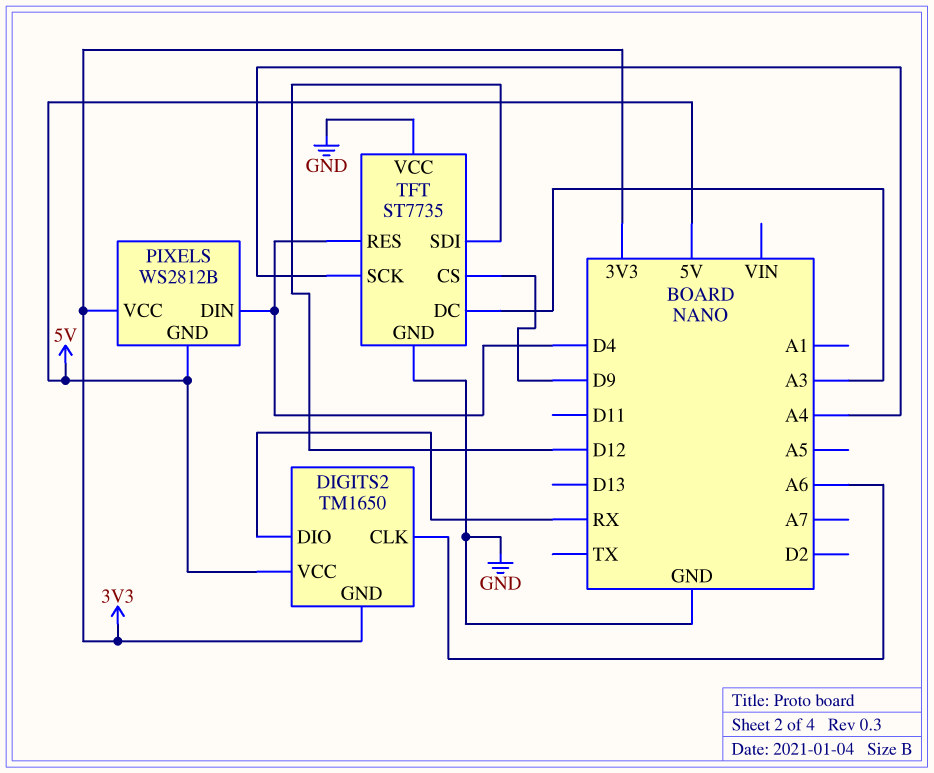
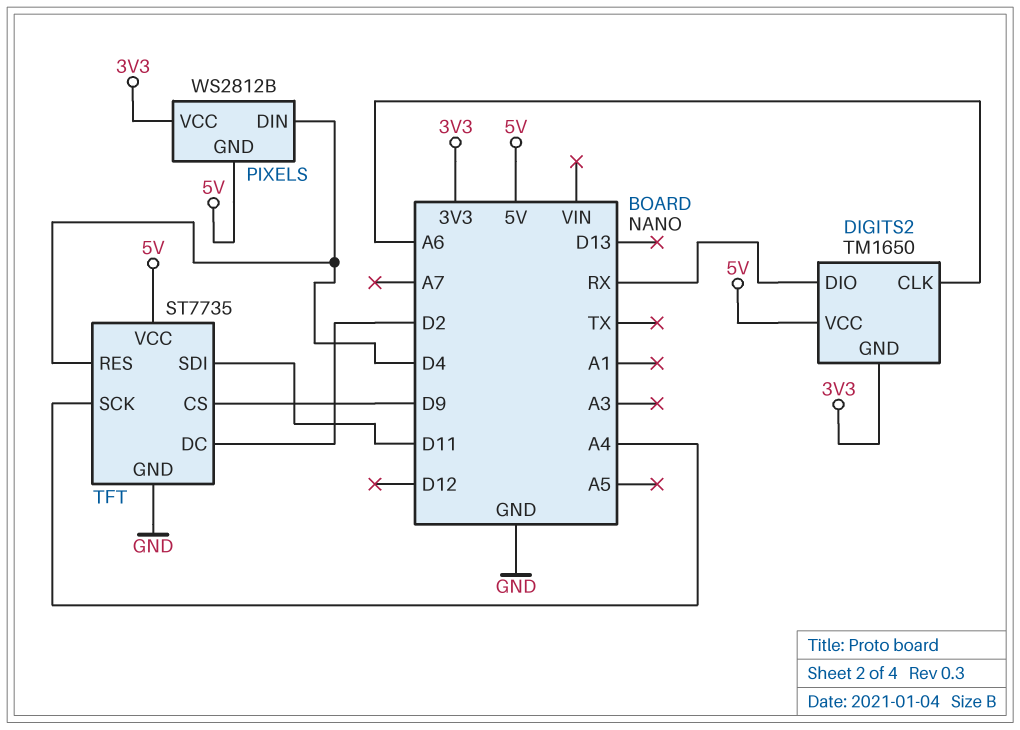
TFT pin DC: A3 -> D2
TFT pin SDI: D12 -> D11
TFT pin VCC: GND -> 5V

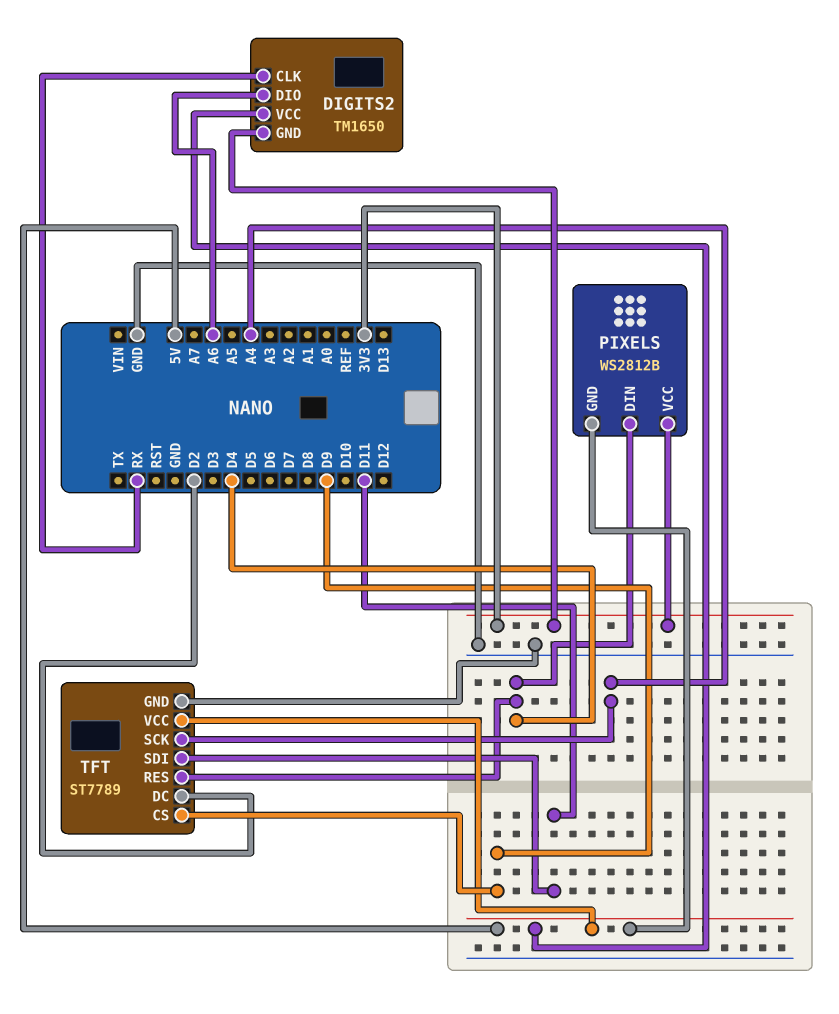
DIGITS2 pin CLK: A6 -> RX
DIGITS2 pin DIO: RX -> A6
TFT: ST7735 -> ST7789

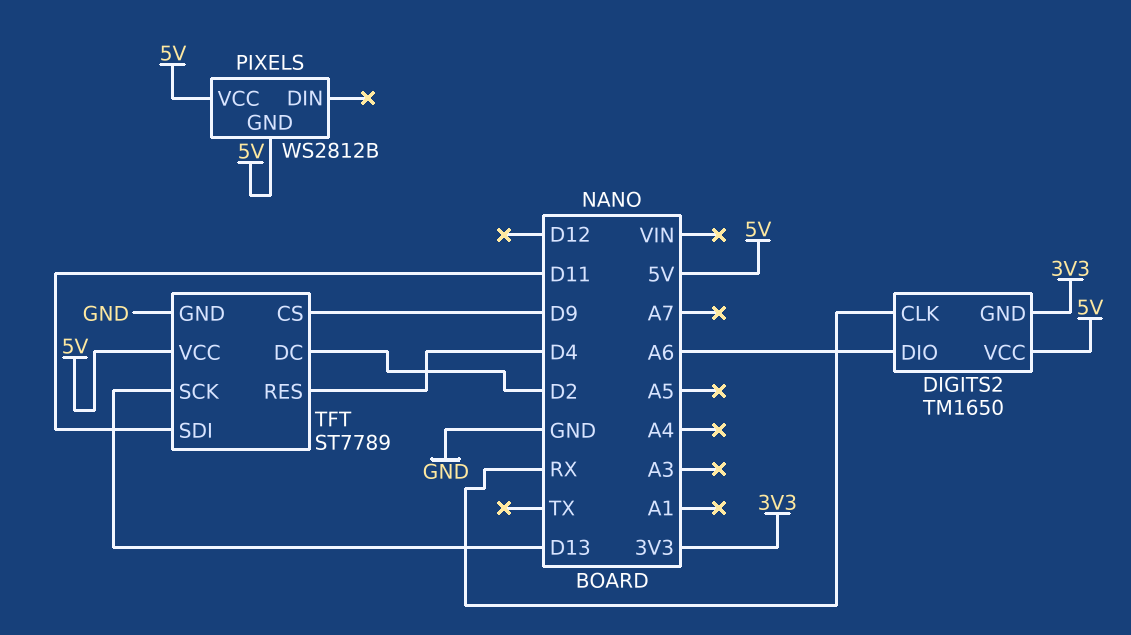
PIXELS pin DIN: D4 -> none
PIXELS pin VCC: 3V3 -> 5V
TFT pin SCK: A4 -> D13

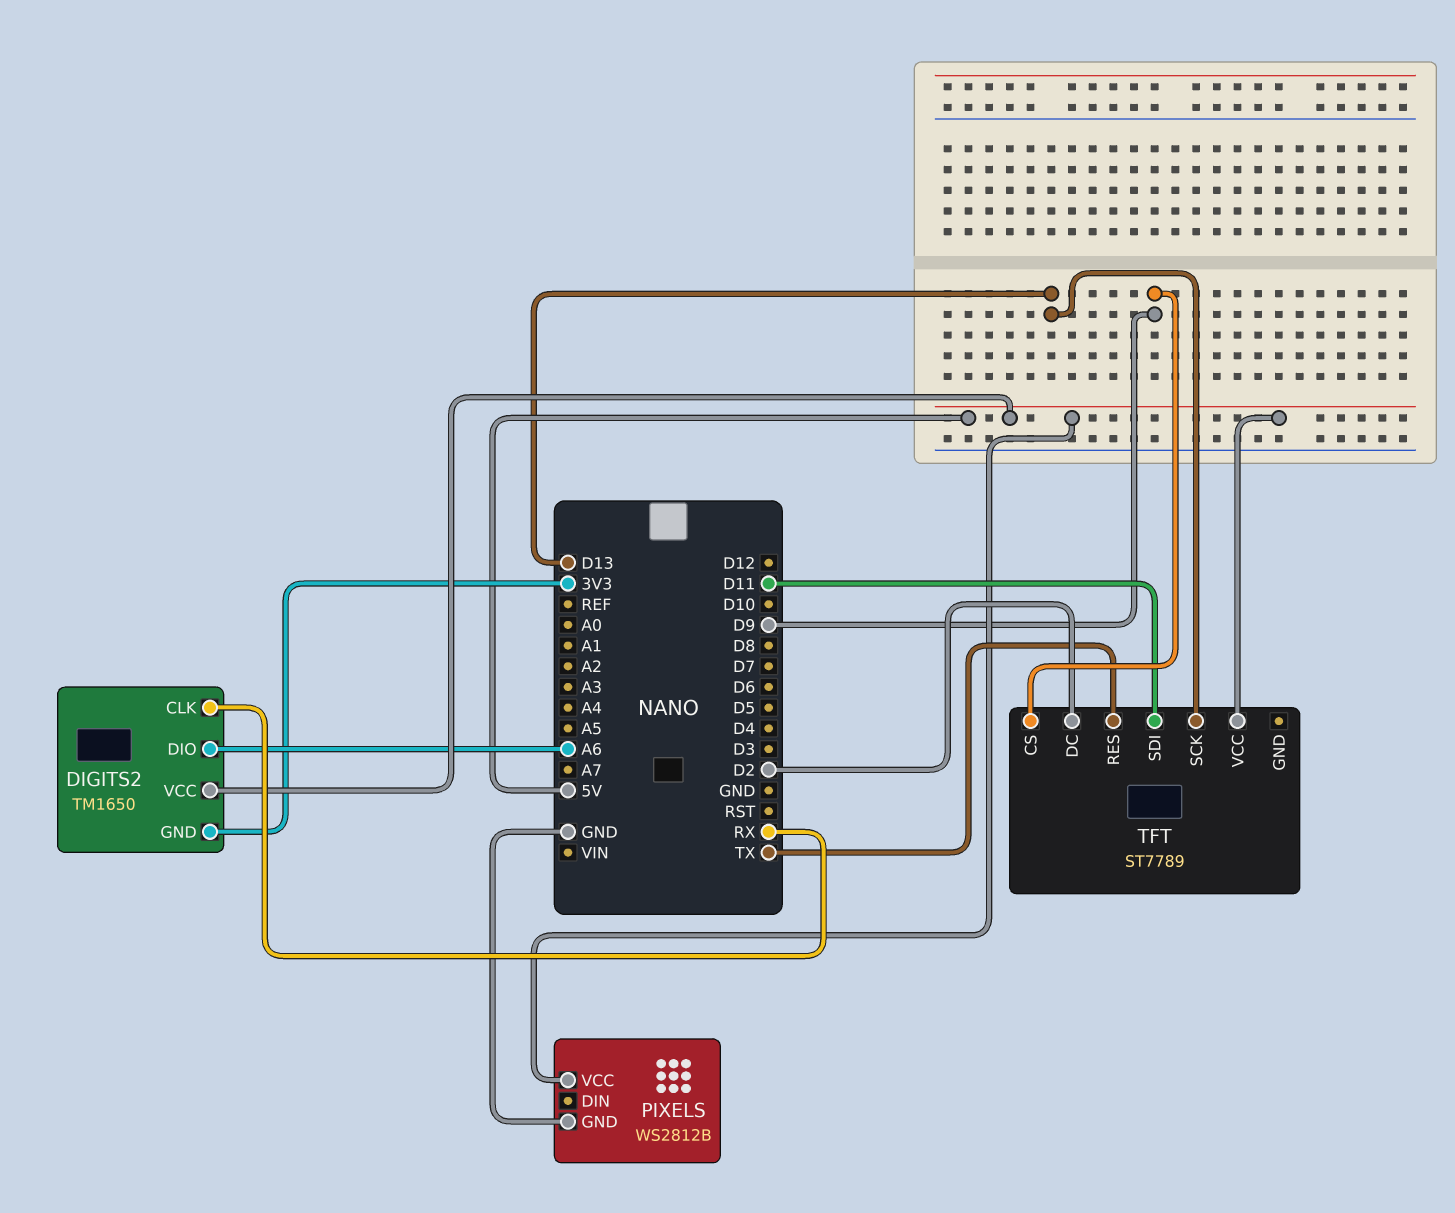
PIXELS pin GND: 5V -> GND
TFT pin GND: GND -> none
TFT pin RES: D4 -> TX

